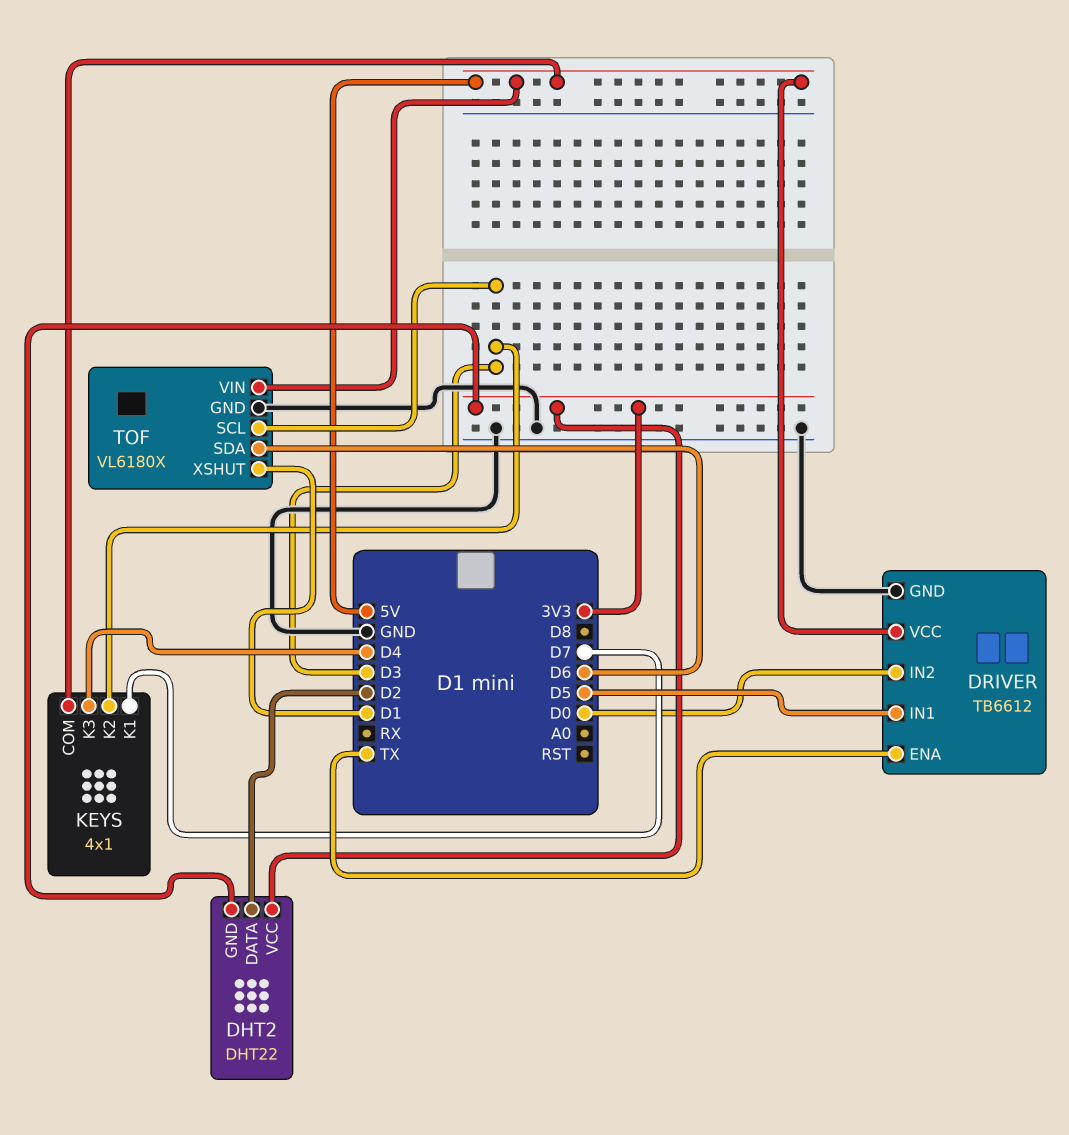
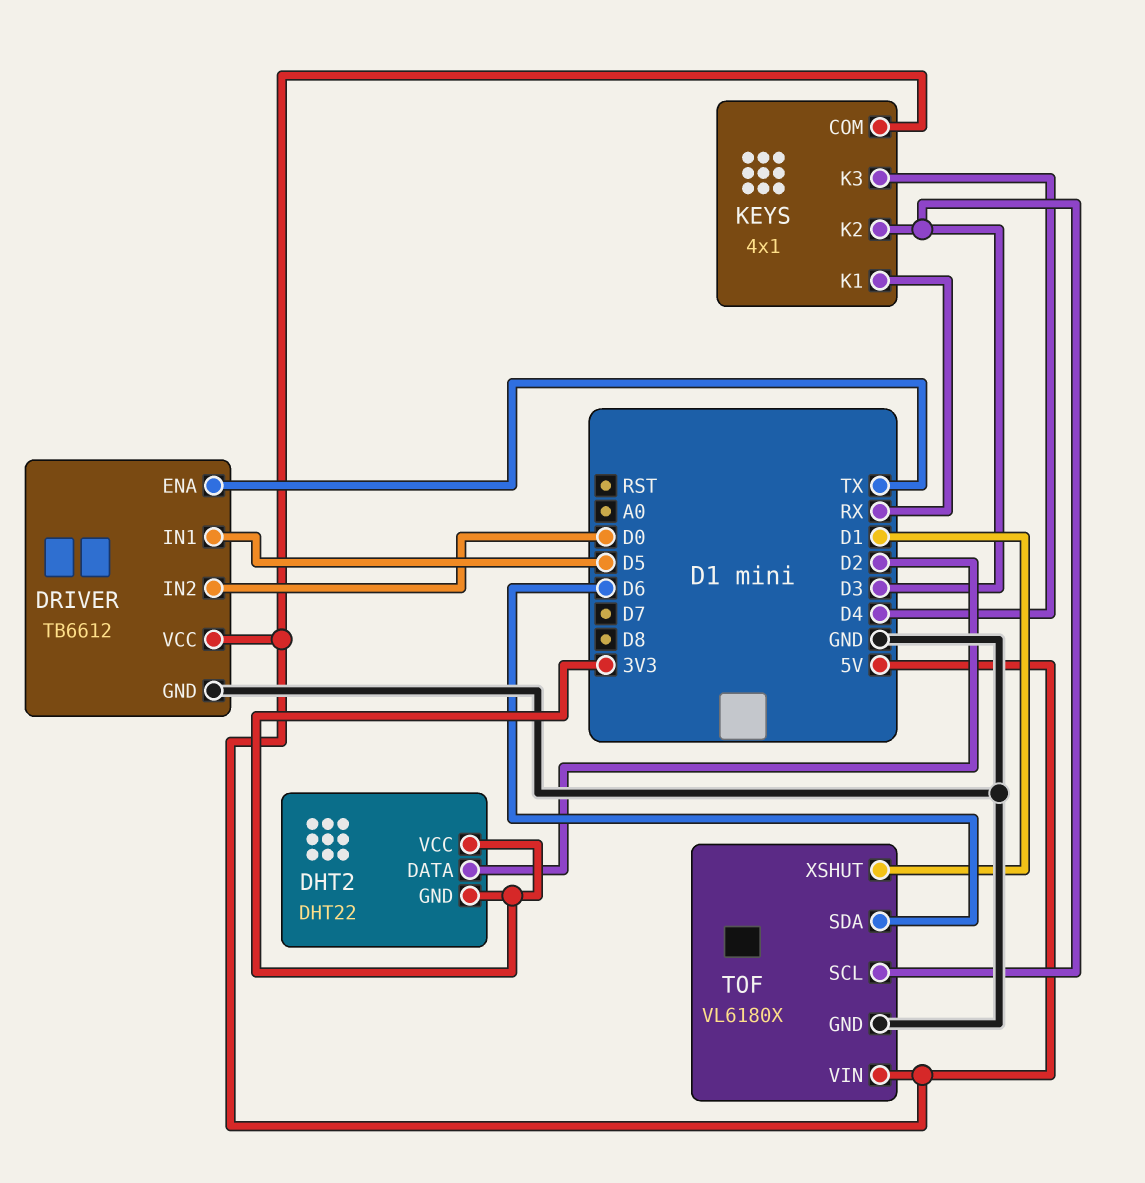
KEYS pin K1: D7 -> RX

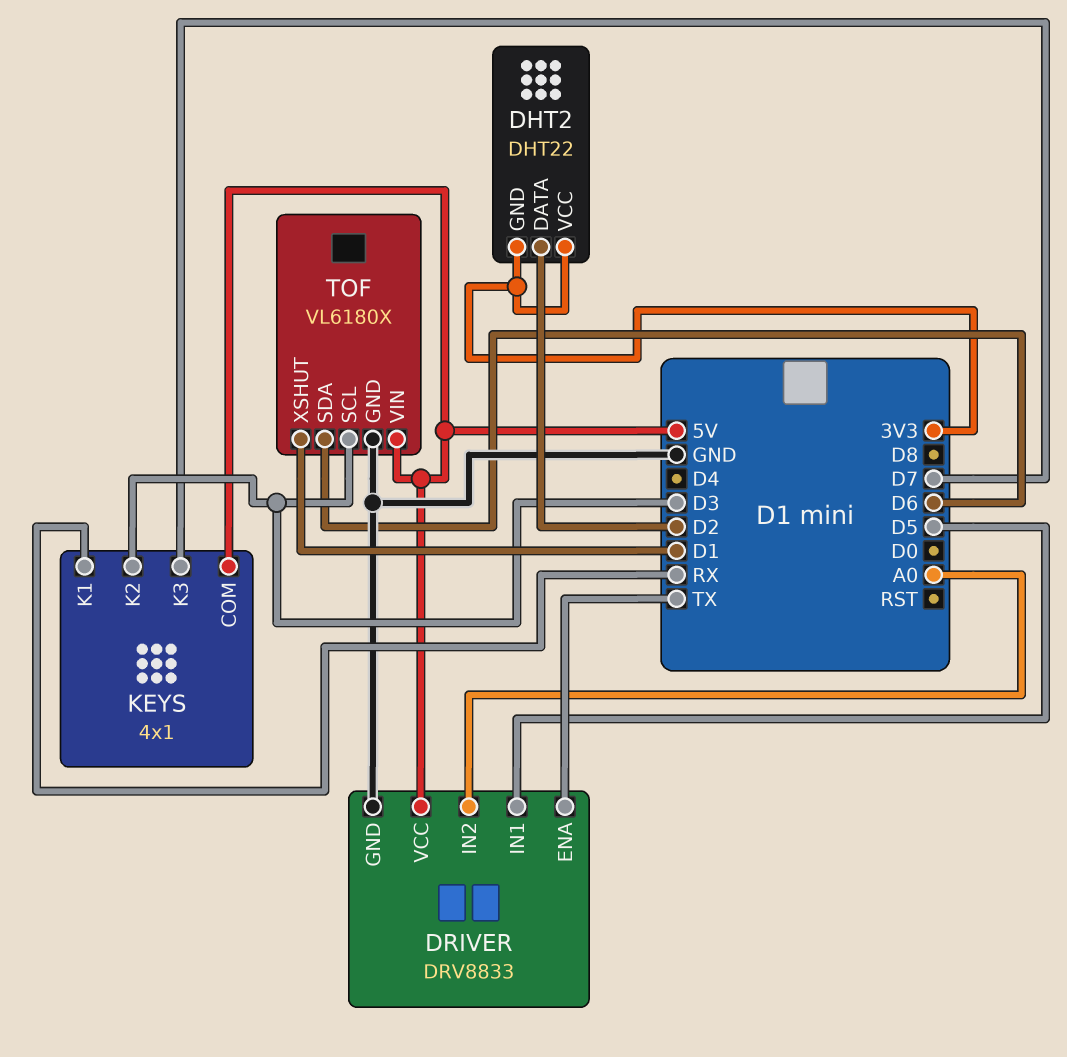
DRIVER: TB6612 -> DRV8833
DRIVER pin IN2: D0 -> A0
KEYS pin K3: D4 -> D7

